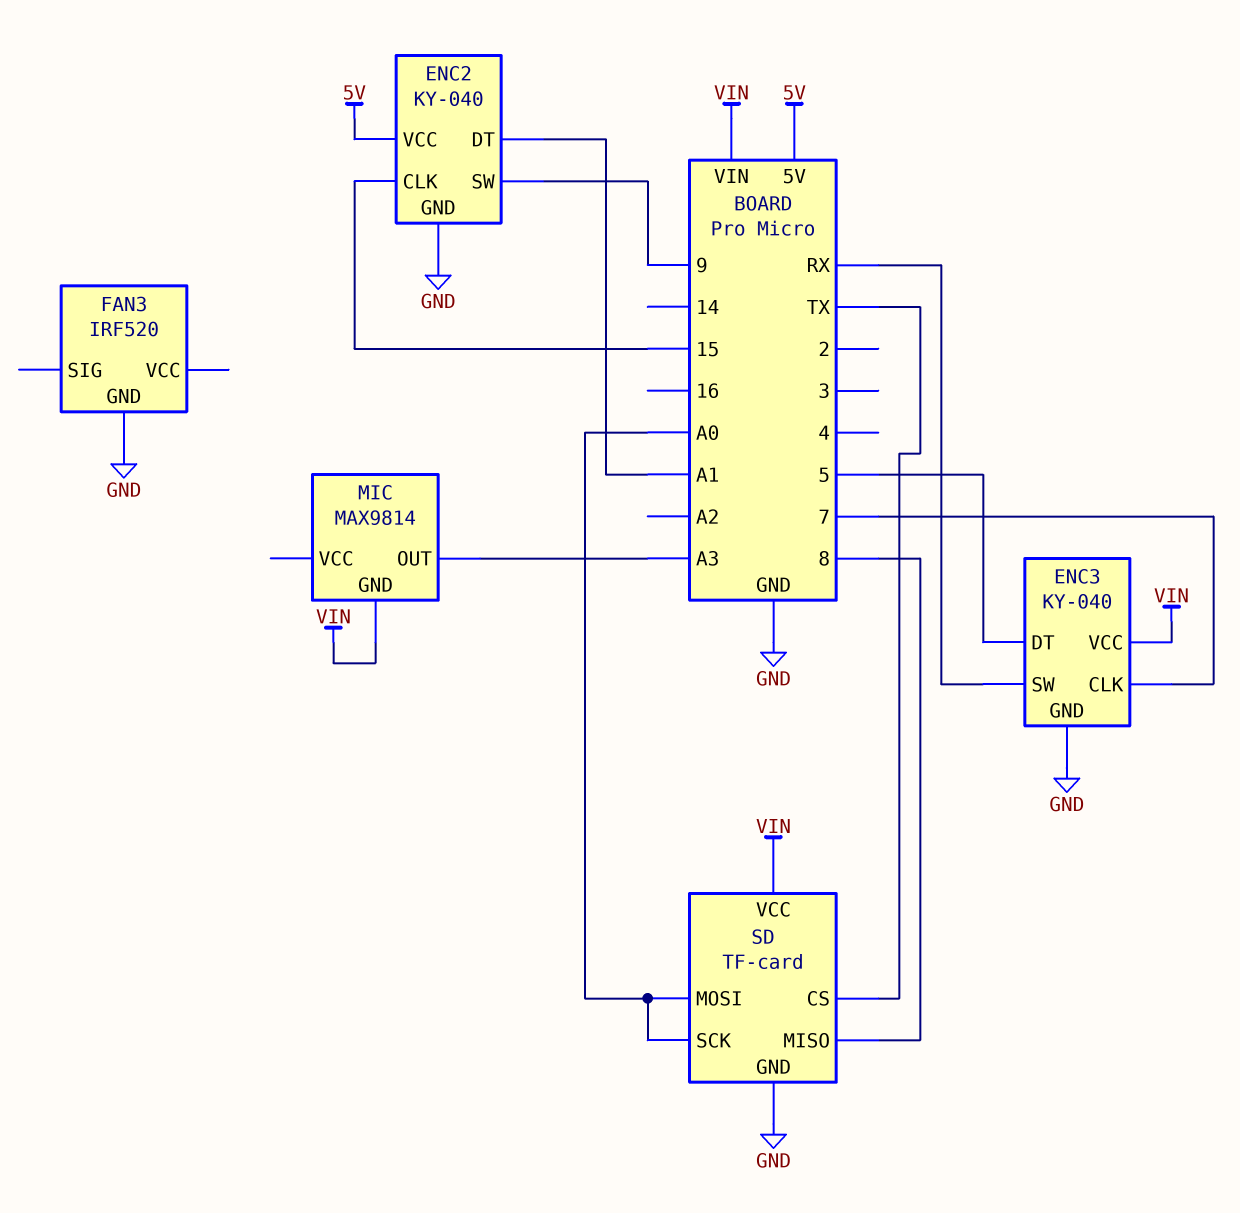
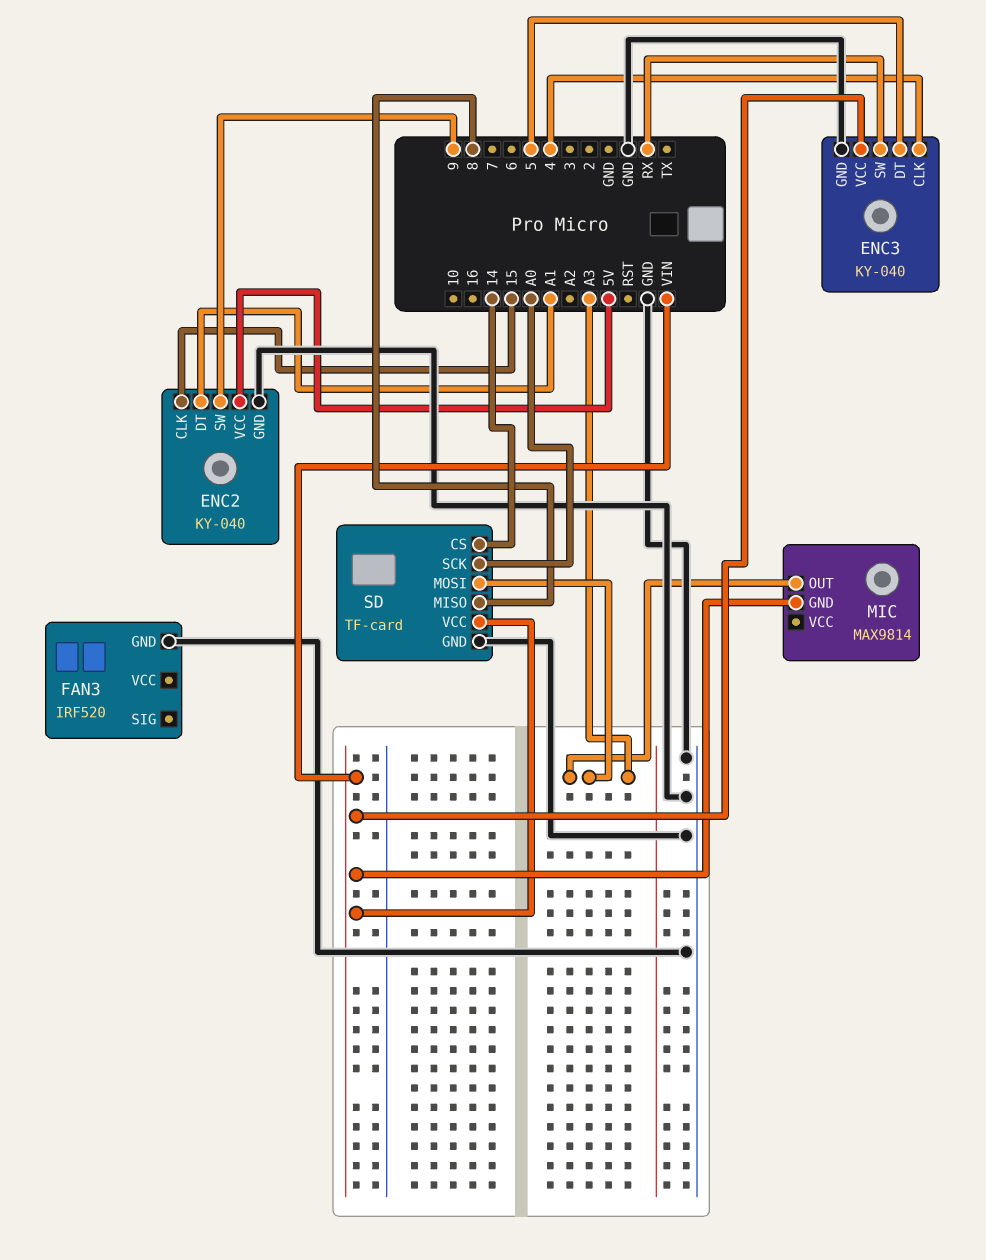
ENC3 pin CLK: 7 -> 4
SD pin CS: TX -> 14
SD pin MOSI: A0 -> A3

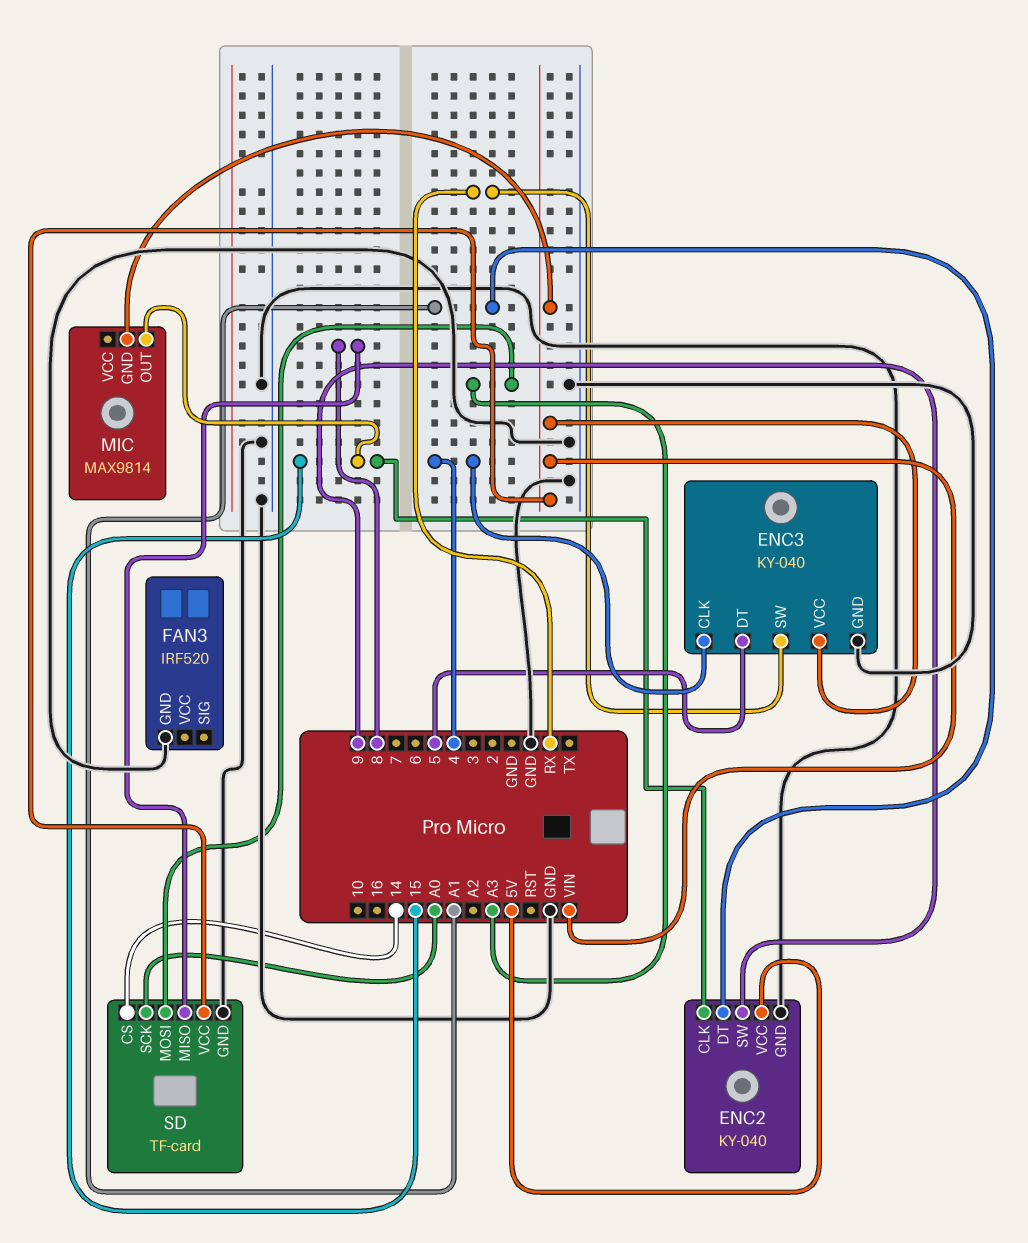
MIC pin OUT: A3 -> 15

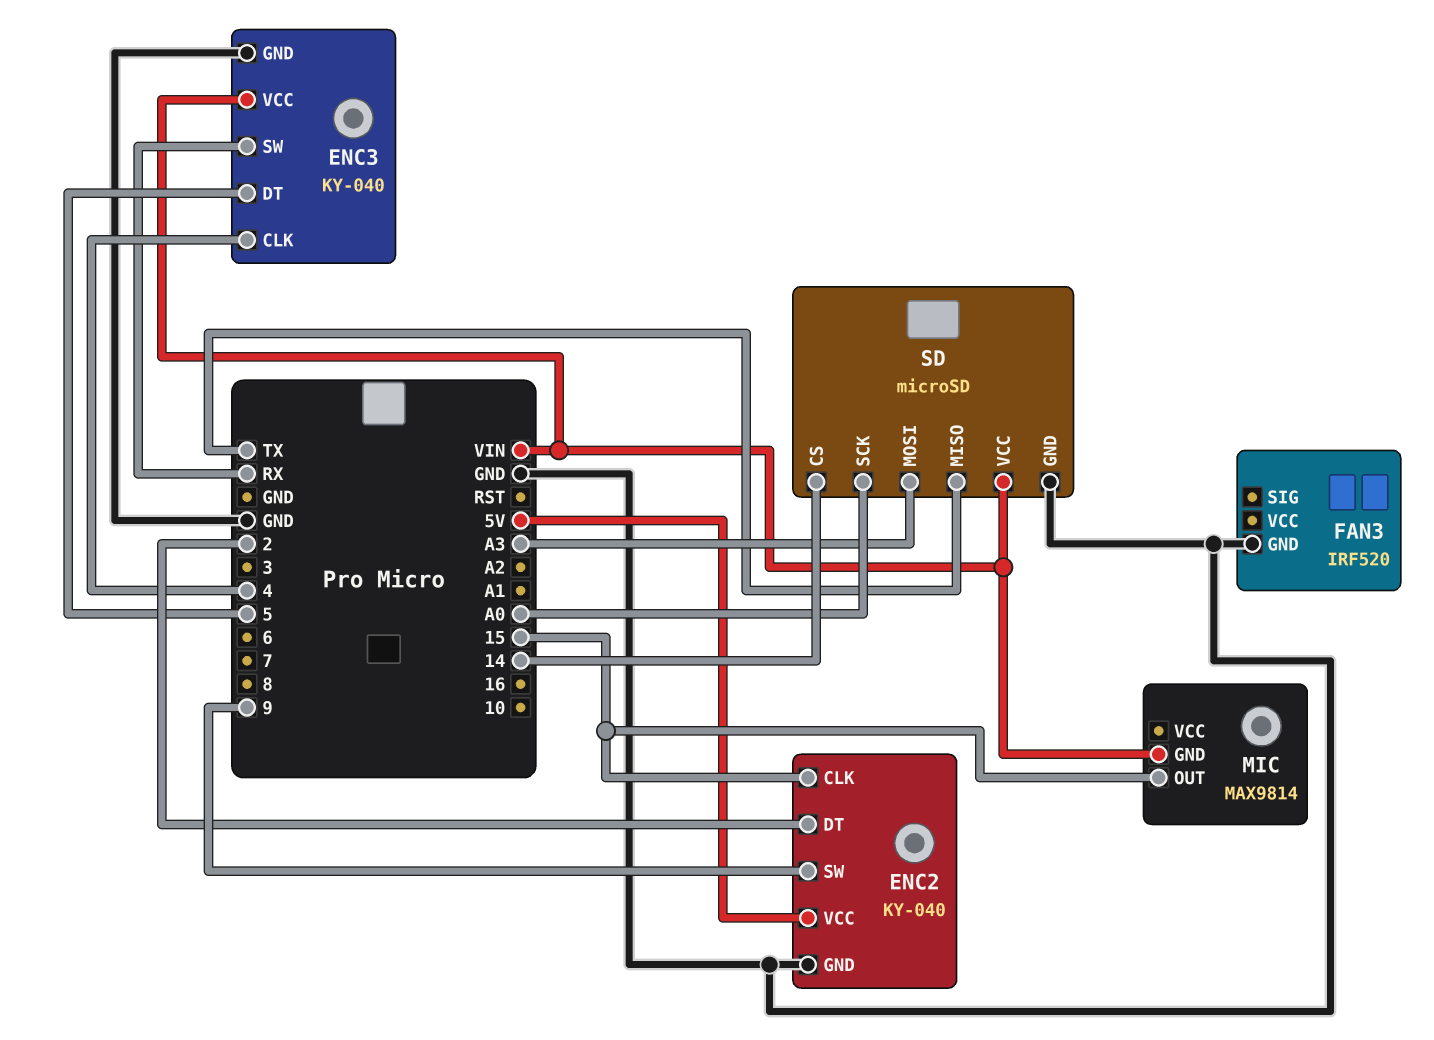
ENC2 pin DT: A1 -> 2
SD: TF-card -> microSD
SD pin MISO: 8 -> TX

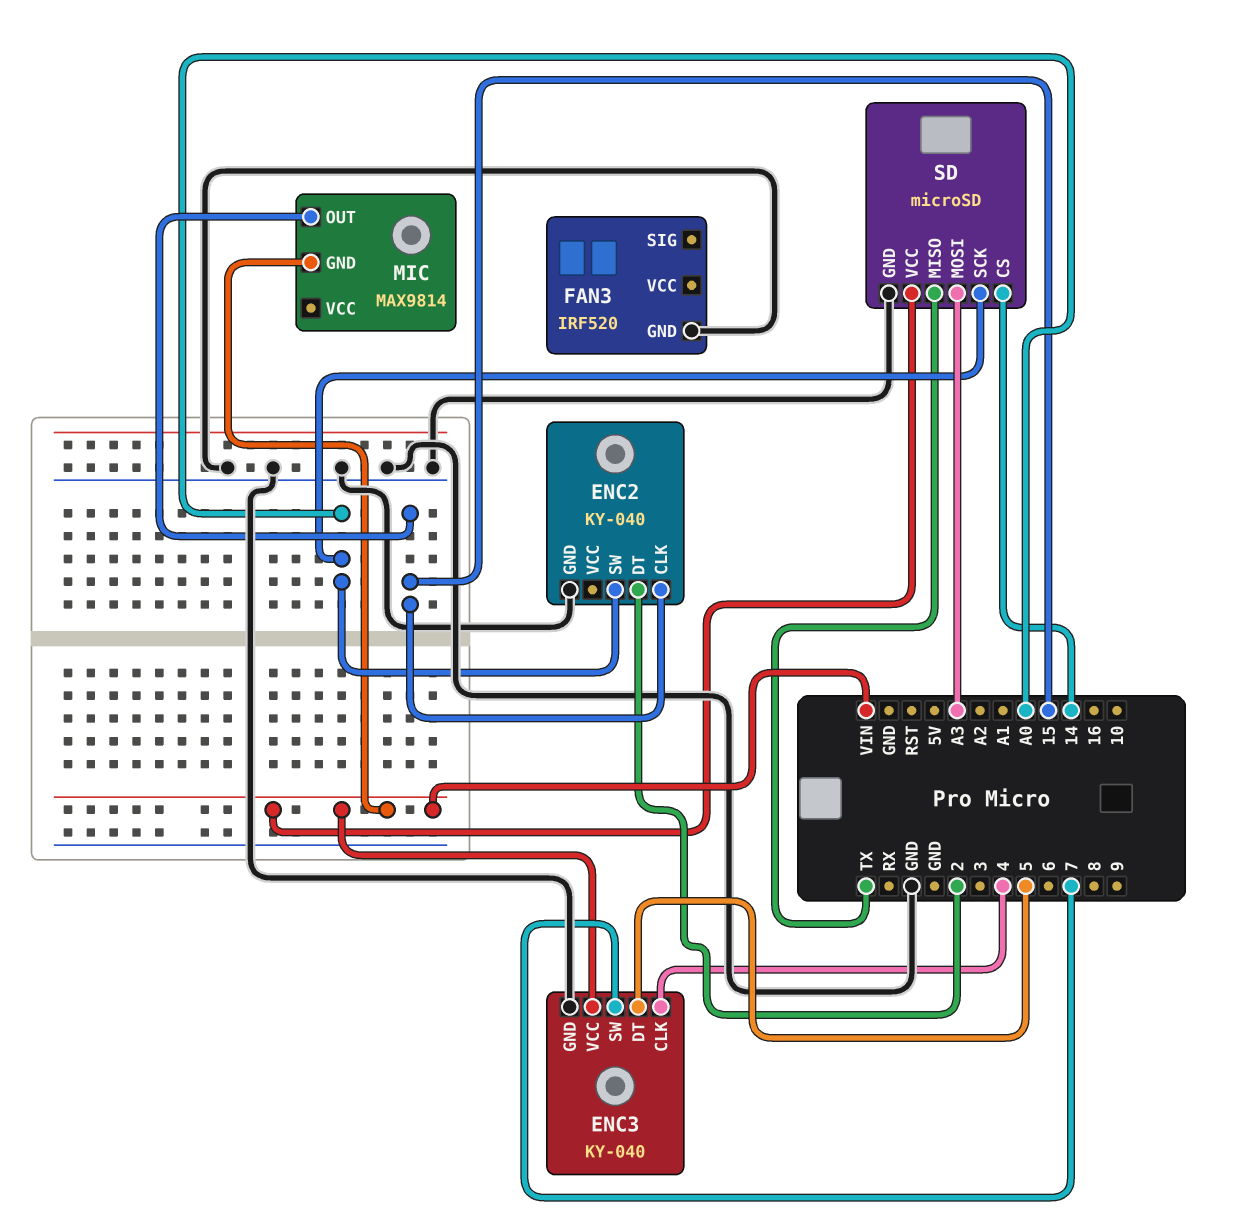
ENC2 pin SW: 9 -> A0
ENC2 pin VCC: 5V -> none
ENC3 pin SW: RX -> 7

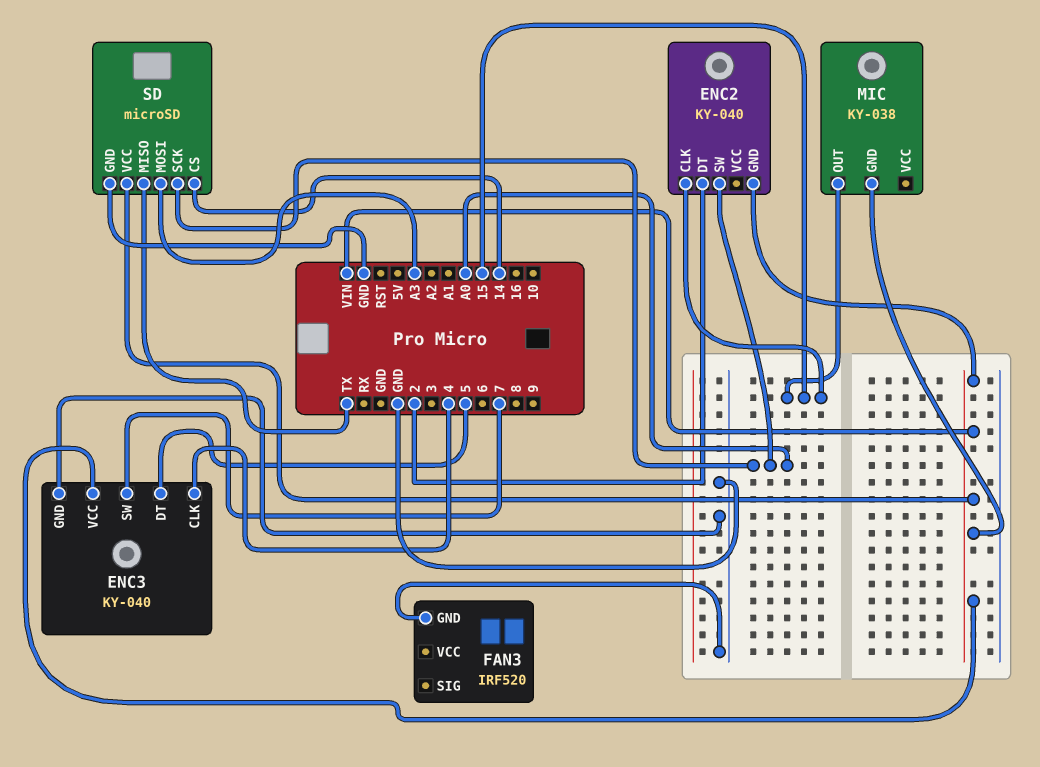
ENC2 pin GND: GND -> VIN
MIC: MAX9814 -> KY-038

